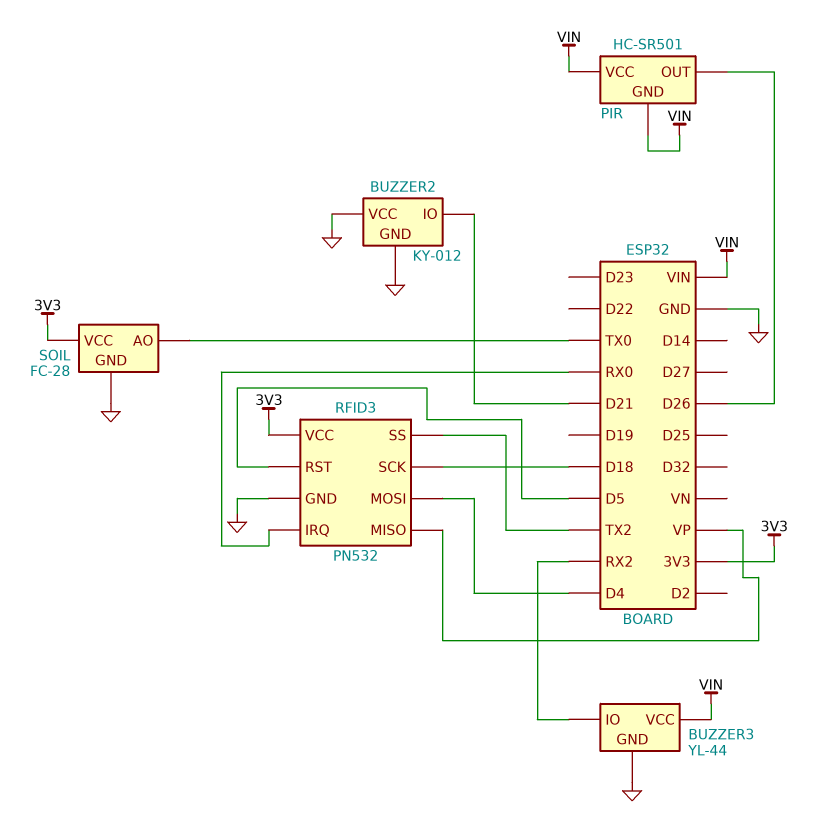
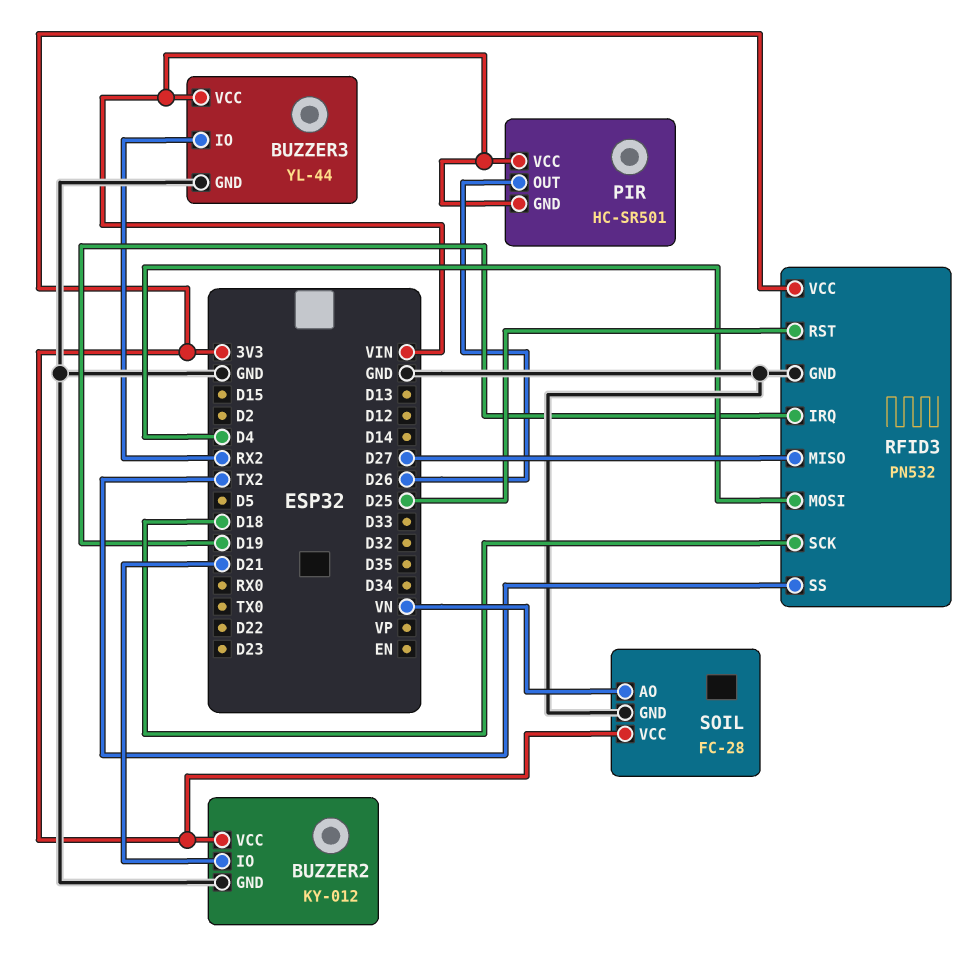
BUZZER2 pin VCC: GND -> 3V3
RFID3 pin IRQ: RX0 -> D19
RFID3 pin MISO: VP -> D27
RFID3 pin RST: D5 -> D25
SOIL pin AO: TX0 -> VN

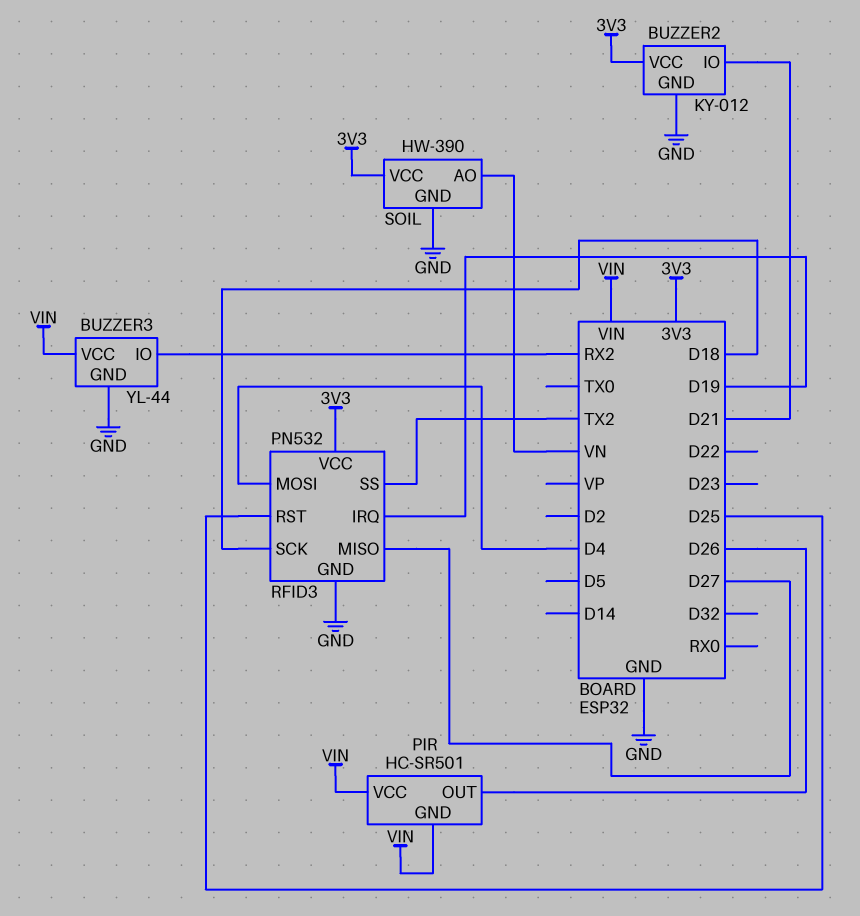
SOIL: FC-28 -> HW-390

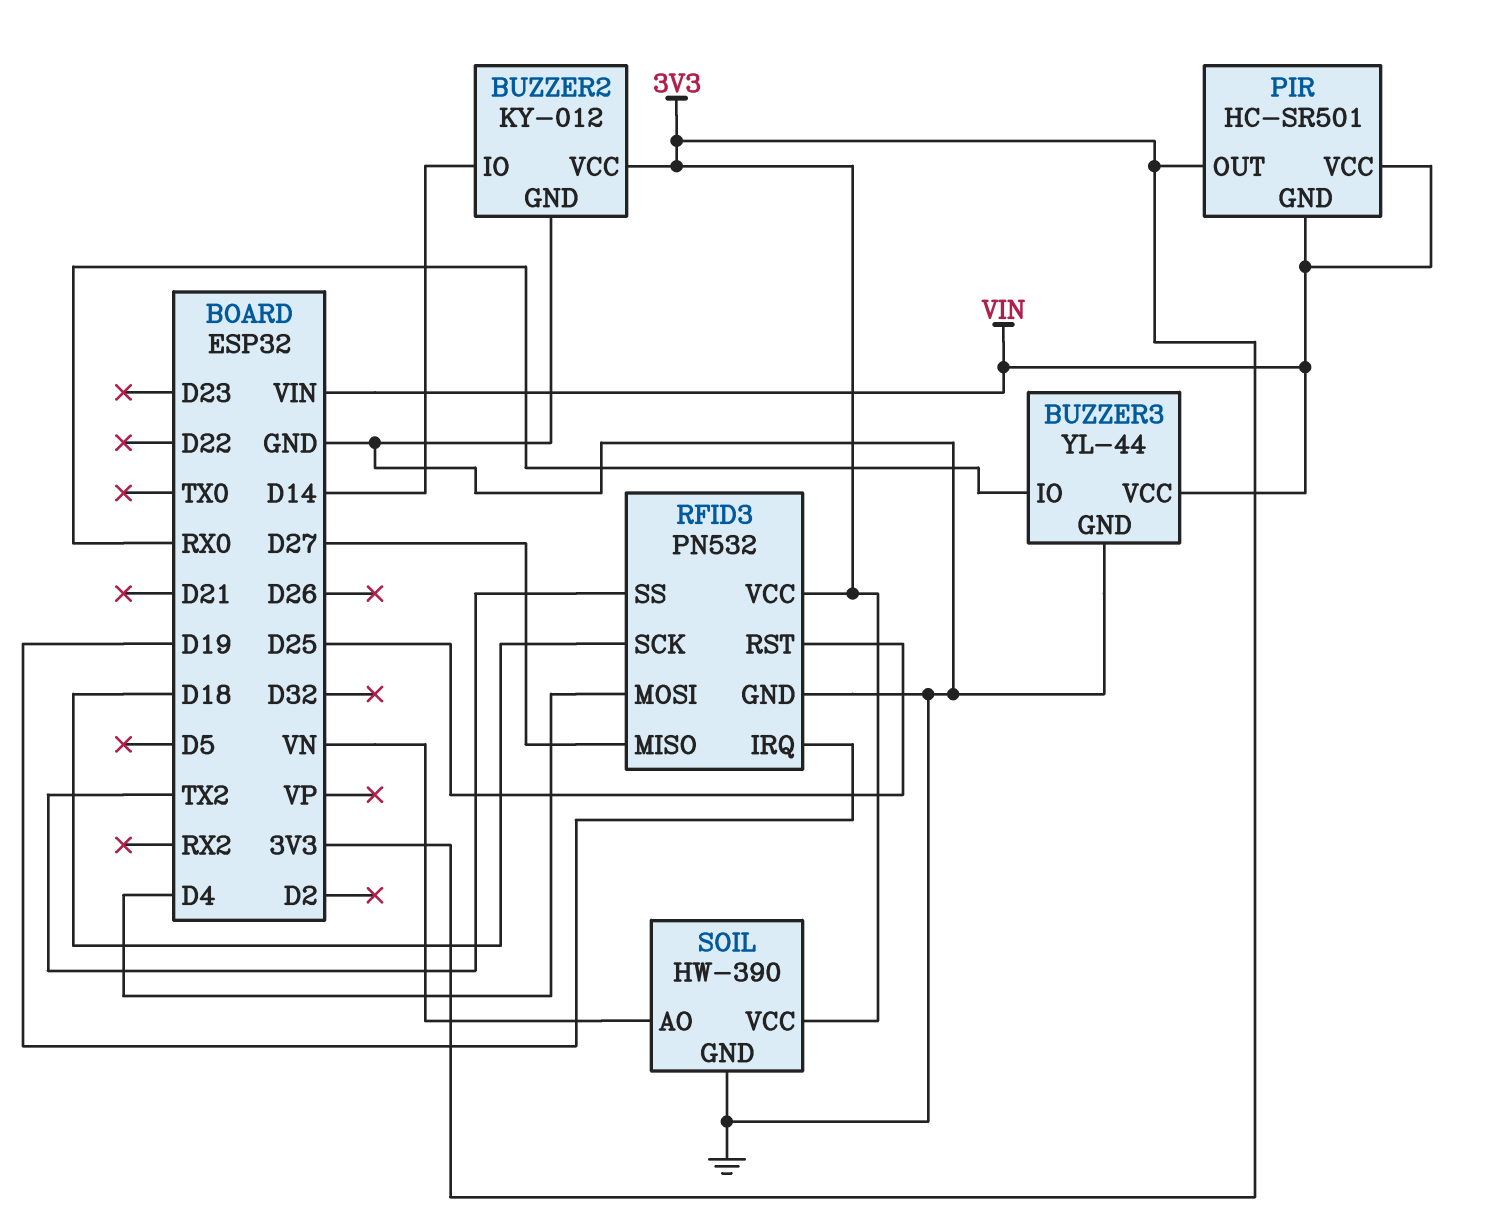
BUZZER2 pin IO: D21 -> D14
BUZZER3 pin IO: RX2 -> RX0
PIR pin OUT: D26 -> 3V3

